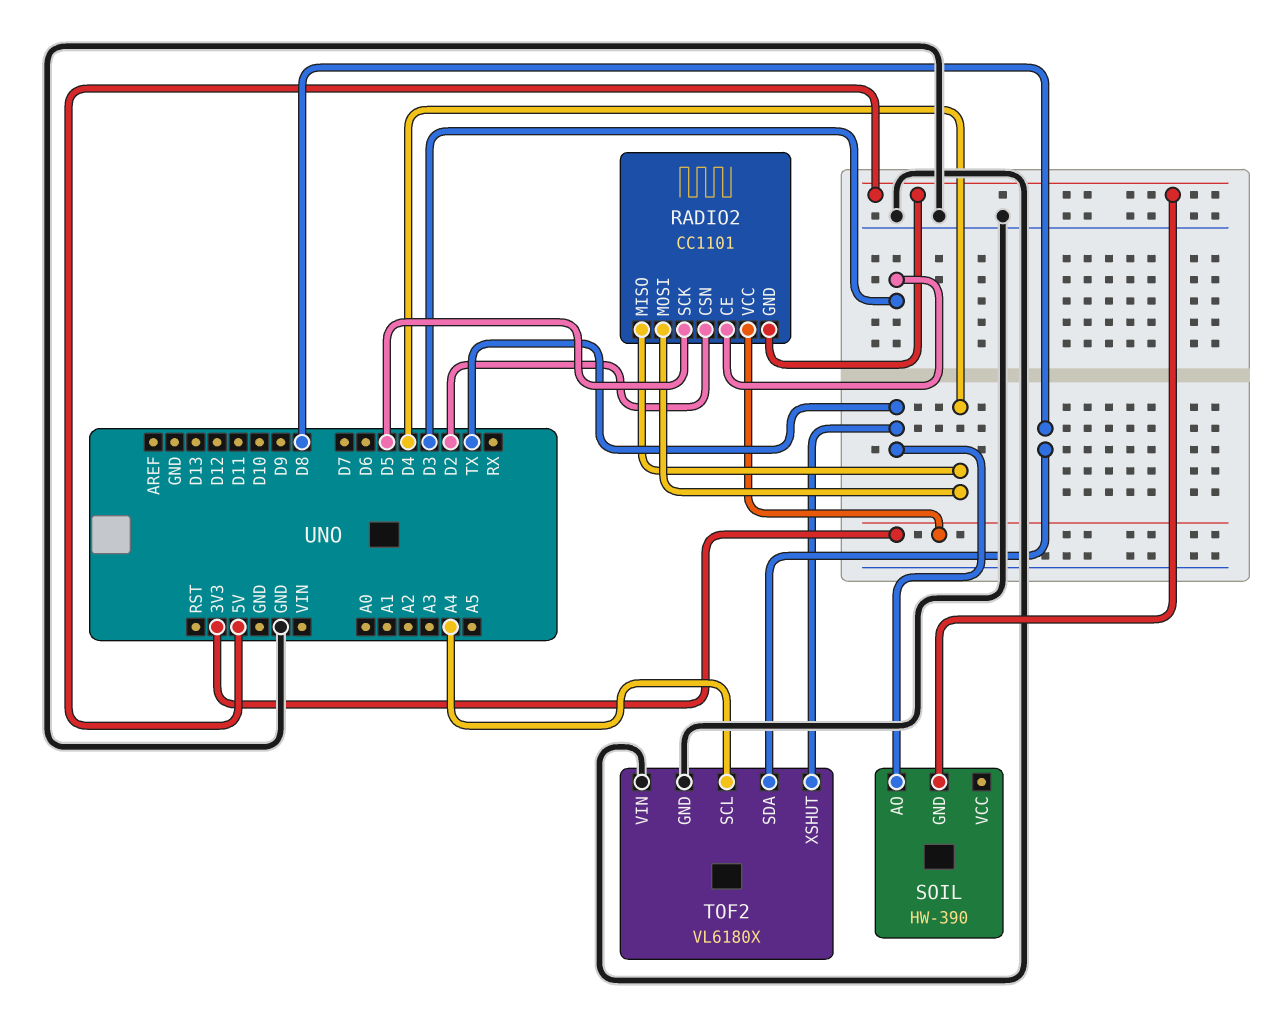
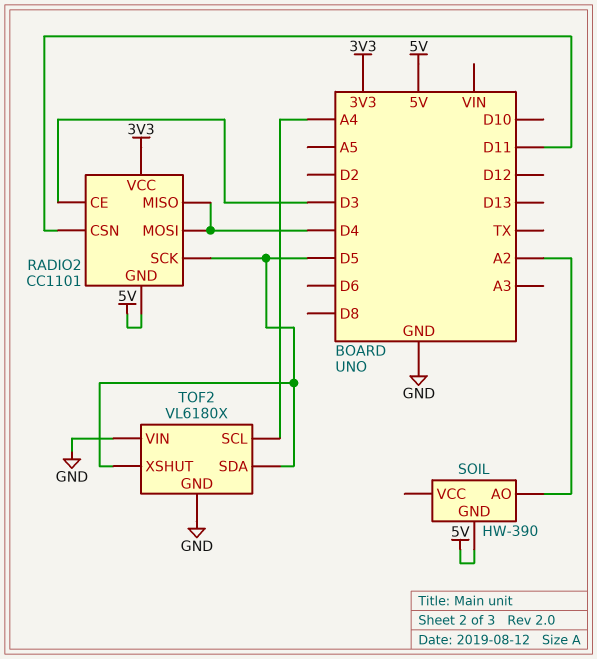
RADIO2 pin CSN: D2 -> D11
SOIL pin AO: TX -> A2
TOF2 pin SDA: D8 -> D5
TOF2 pin XSHUT: TX -> D5

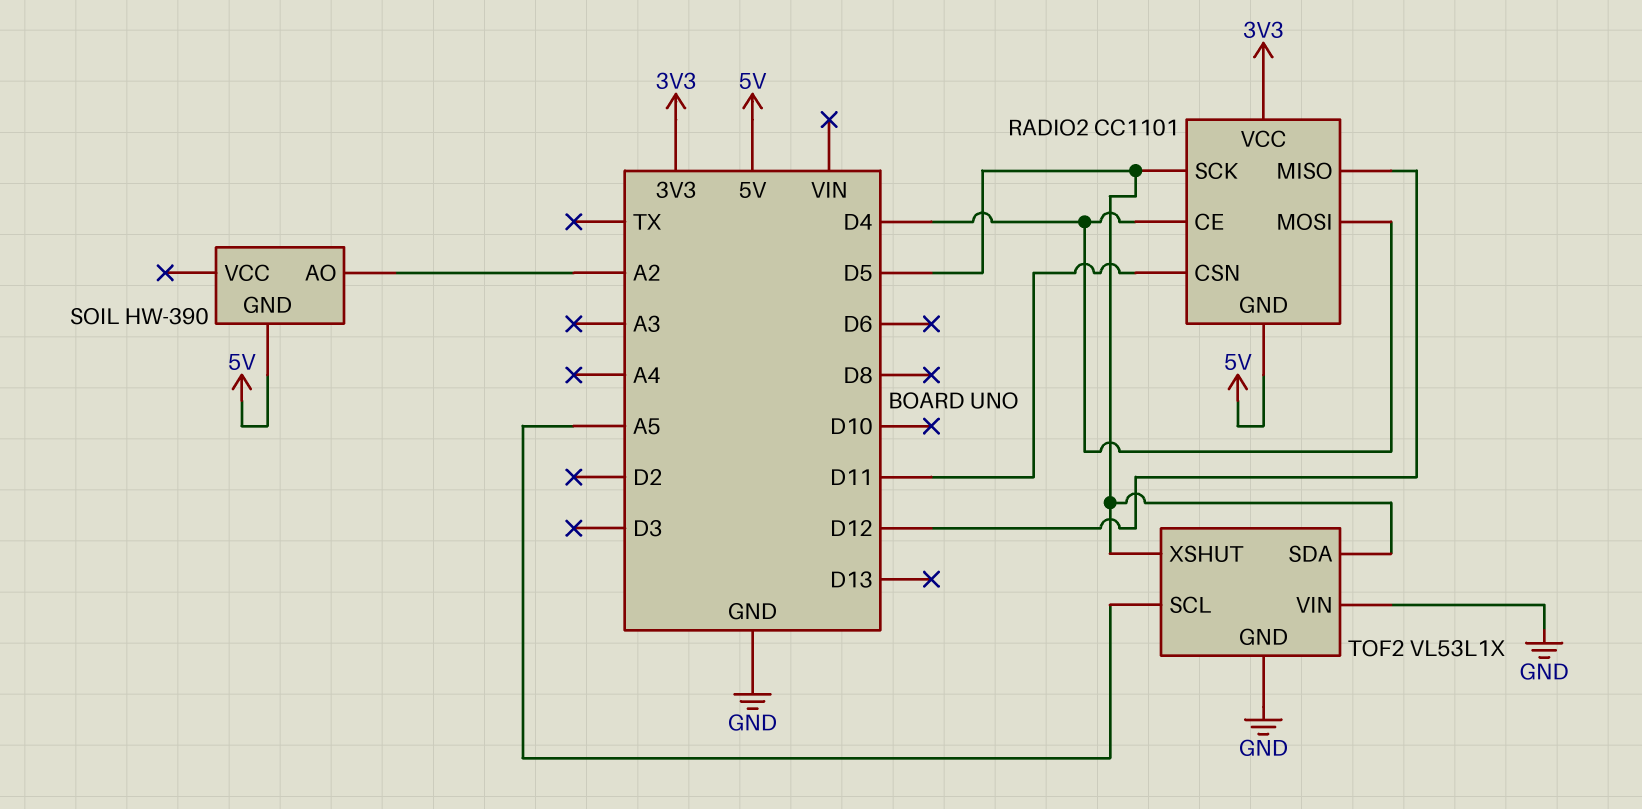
RADIO2 pin CE: D3 -> D4
RADIO2 pin MISO: D4 -> D12
TOF2: VL6180X -> VL53L1X
TOF2 pin SCL: A4 -> A5

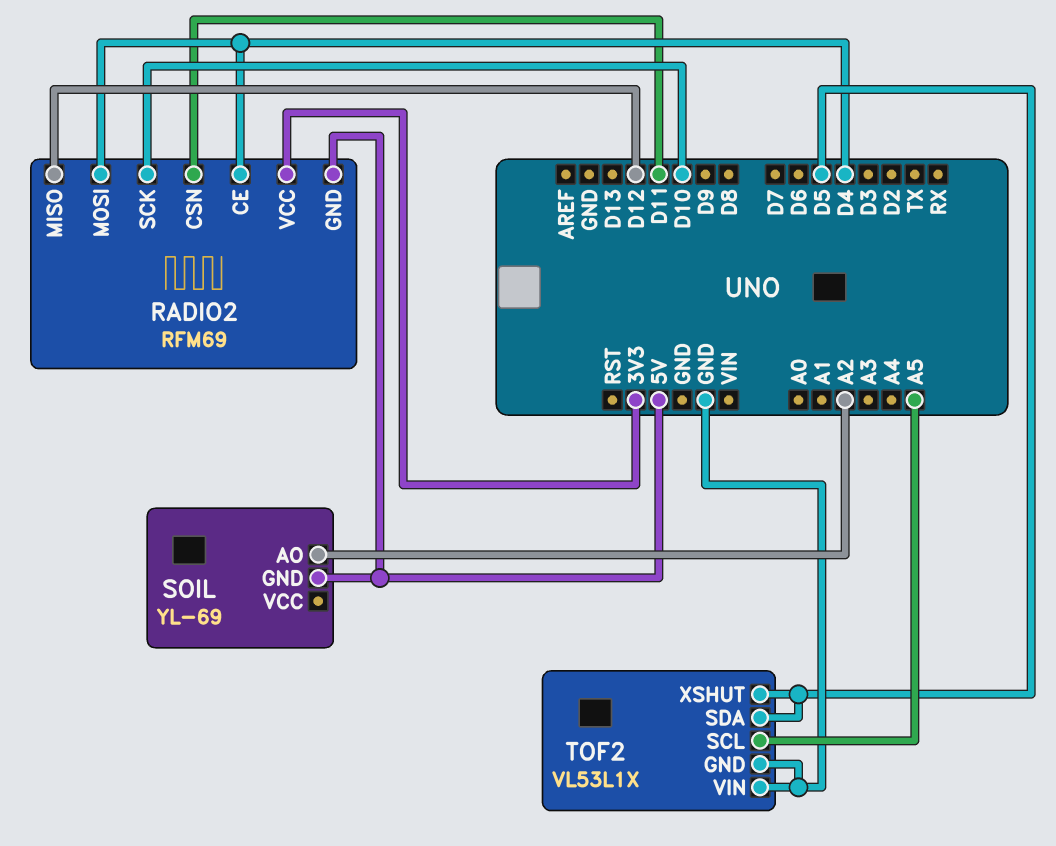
RADIO2: CC1101 -> RFM69
RADIO2 pin SCK: D5 -> D10
SOIL: HW-390 -> YL-69

